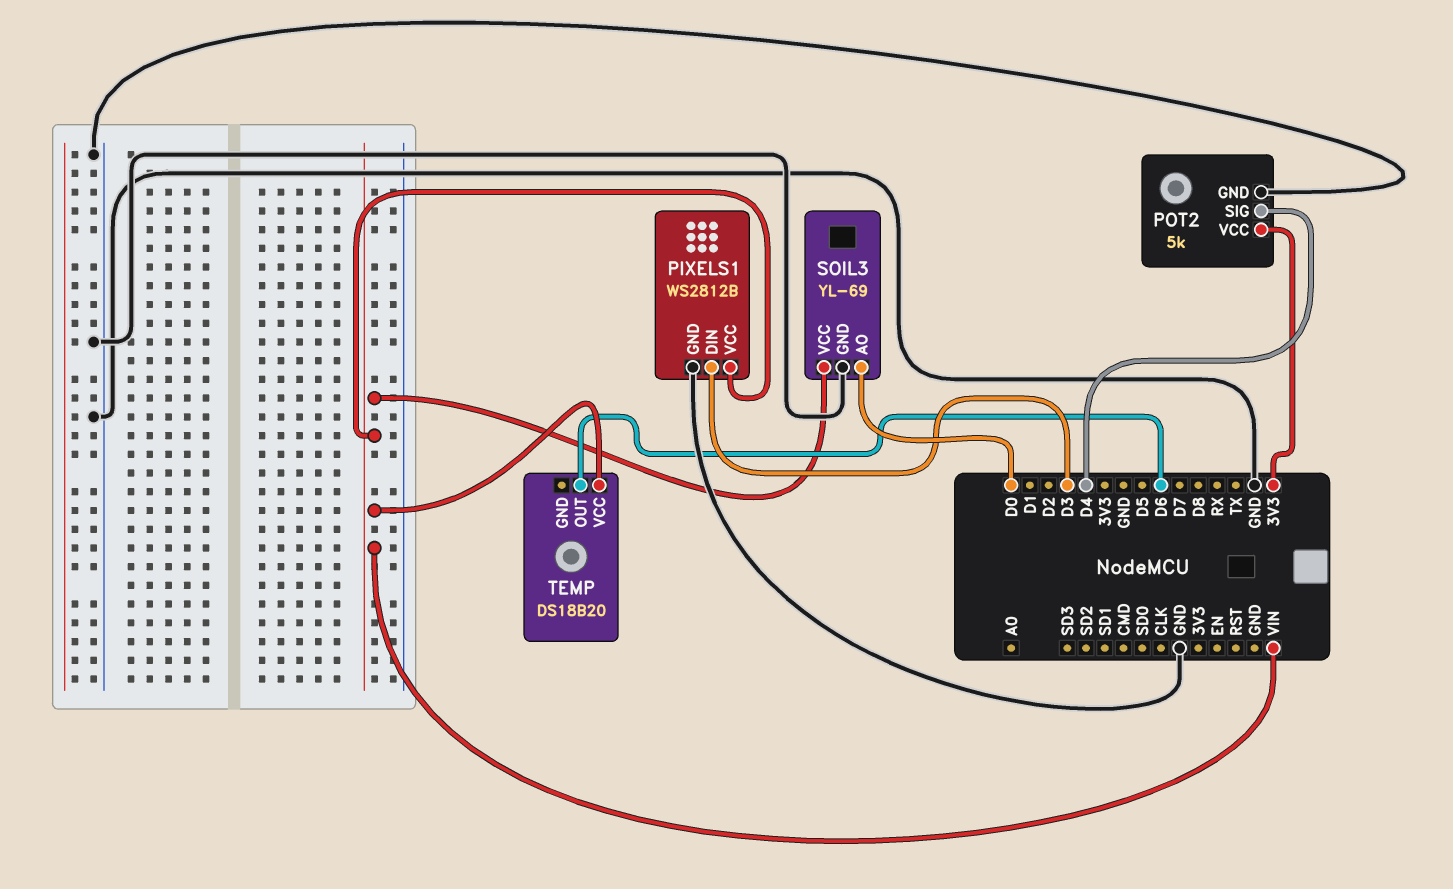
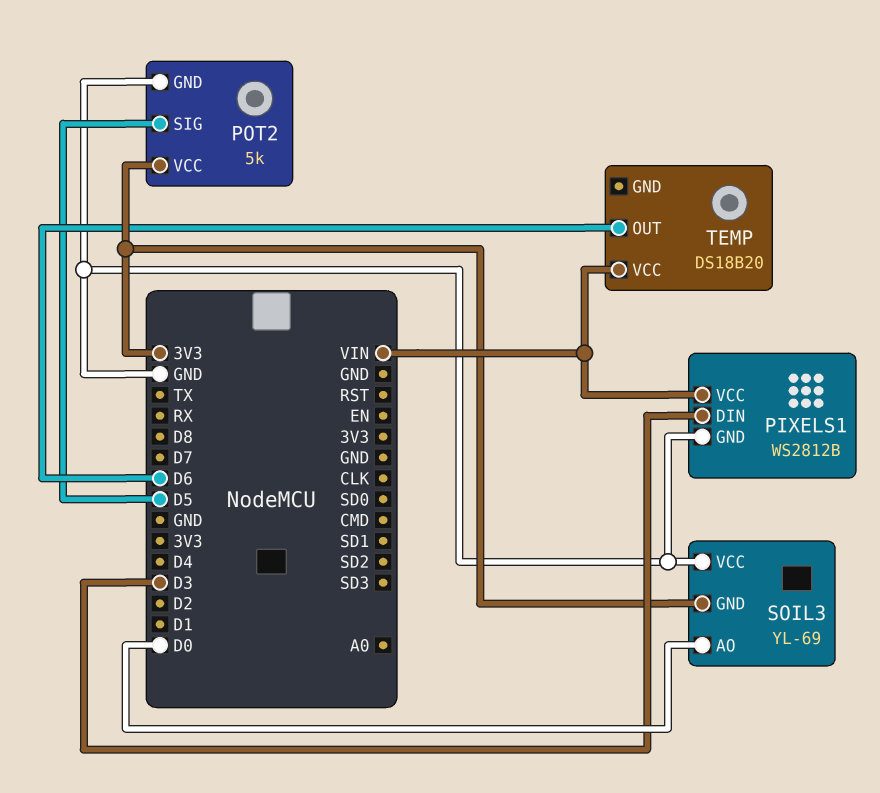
POT2 pin SIG: D4 -> D5
SOIL3 pin GND: GND -> 3V3
SOIL3 pin VCC: VIN -> GND

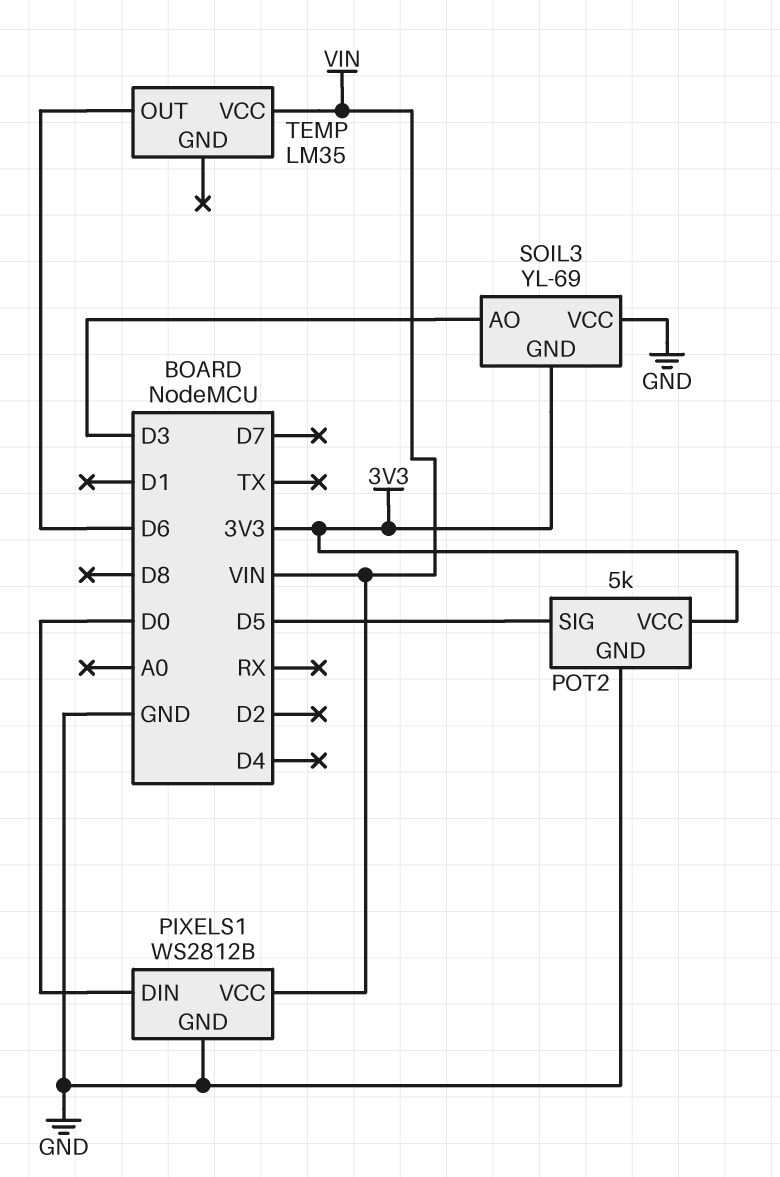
PIXELS1 pin DIN: D3 -> D0
SOIL3 pin AO: D0 -> D3
TEMP: DS18B20 -> LM35

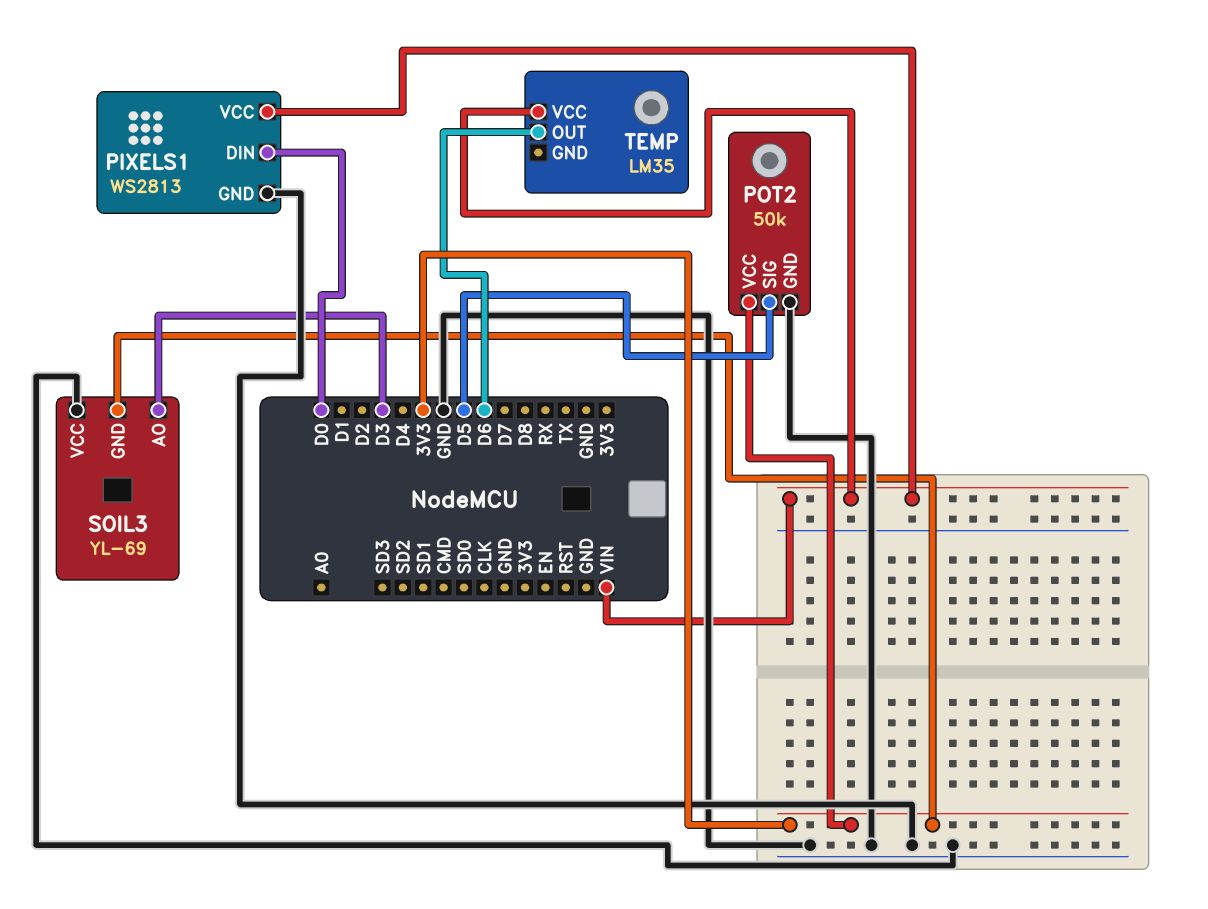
PIXELS1: WS2812B -> WS2813
POT2: 5k -> 50k

